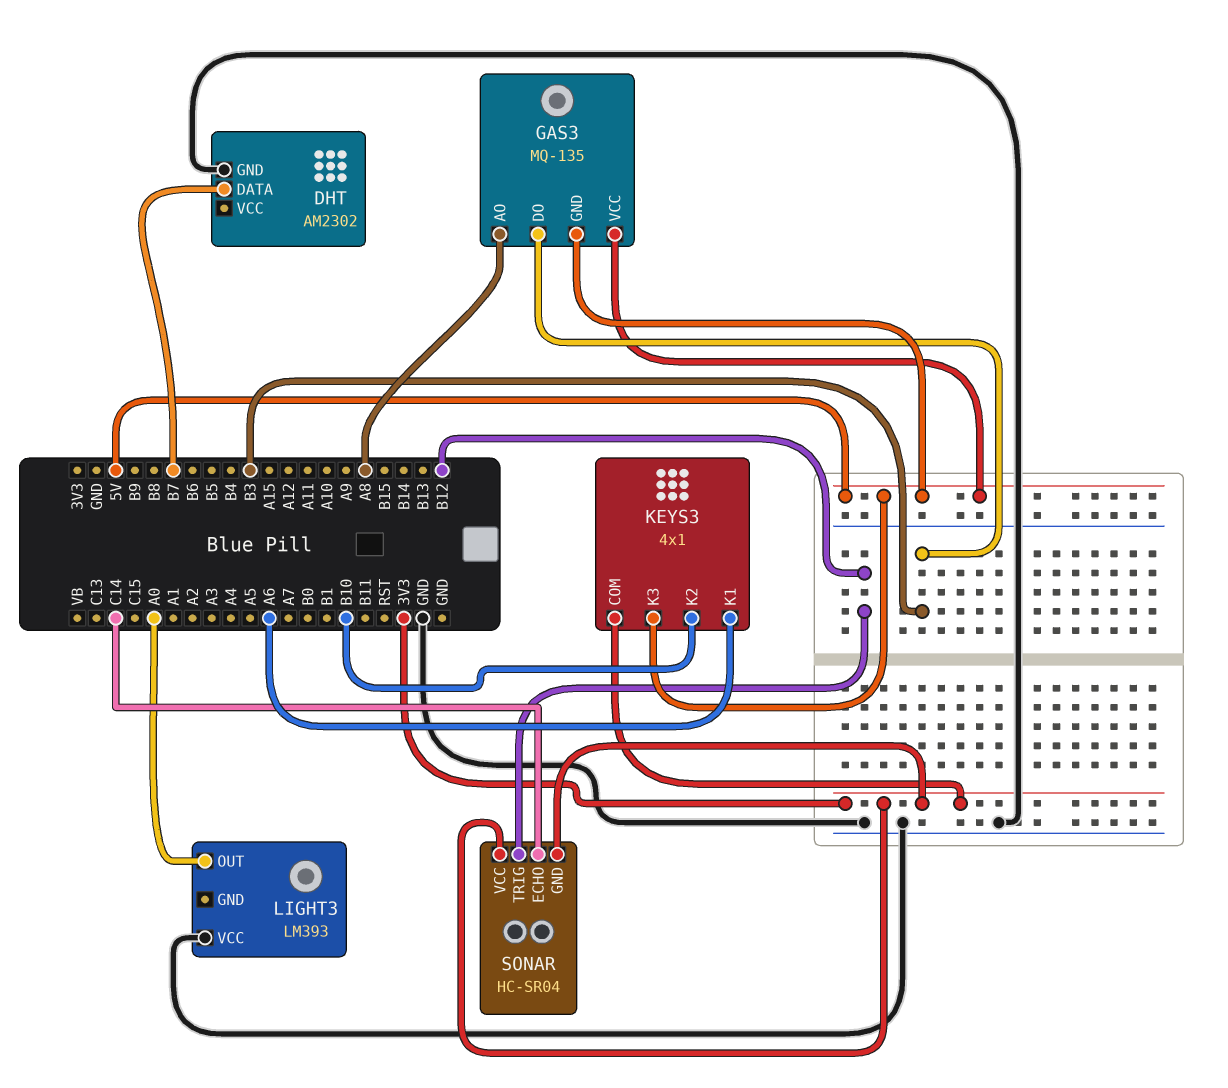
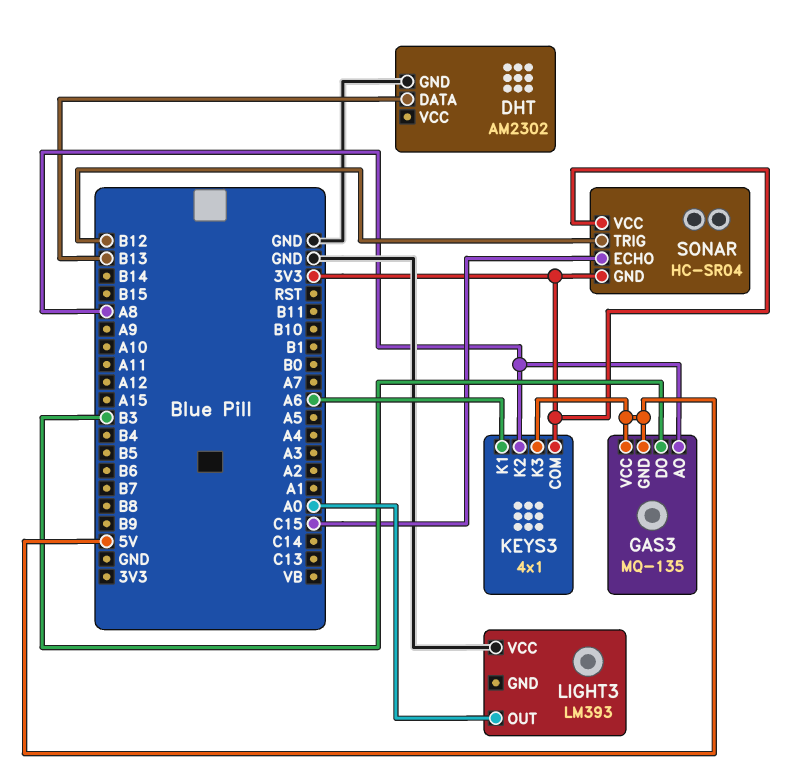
DHT pin DATA: B7 -> B13
KEYS3 pin K2: B10 -> A8
SONAR pin ECHO: C14 -> C15

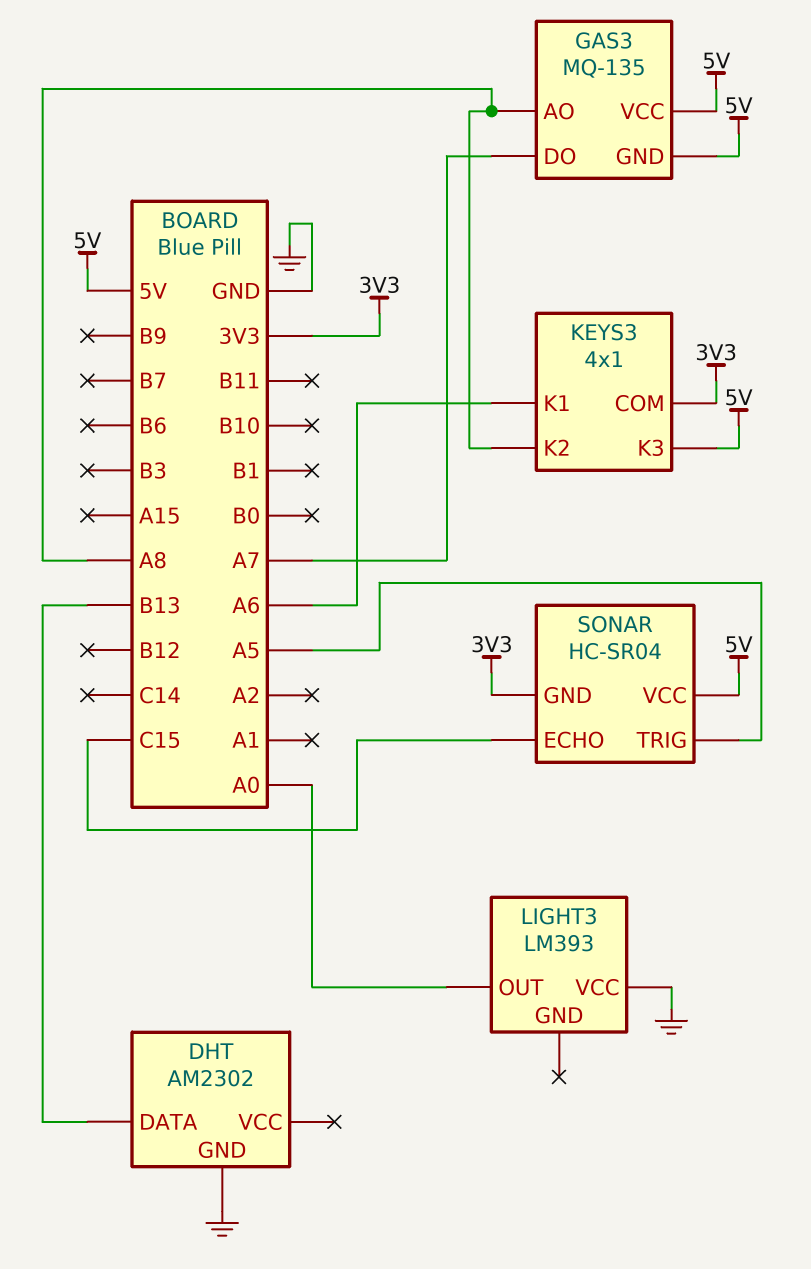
GAS3 pin DO: B3 -> A7
SONAR pin TRIG: B12 -> A5
SONAR pin VCC: 3V3 -> 5V

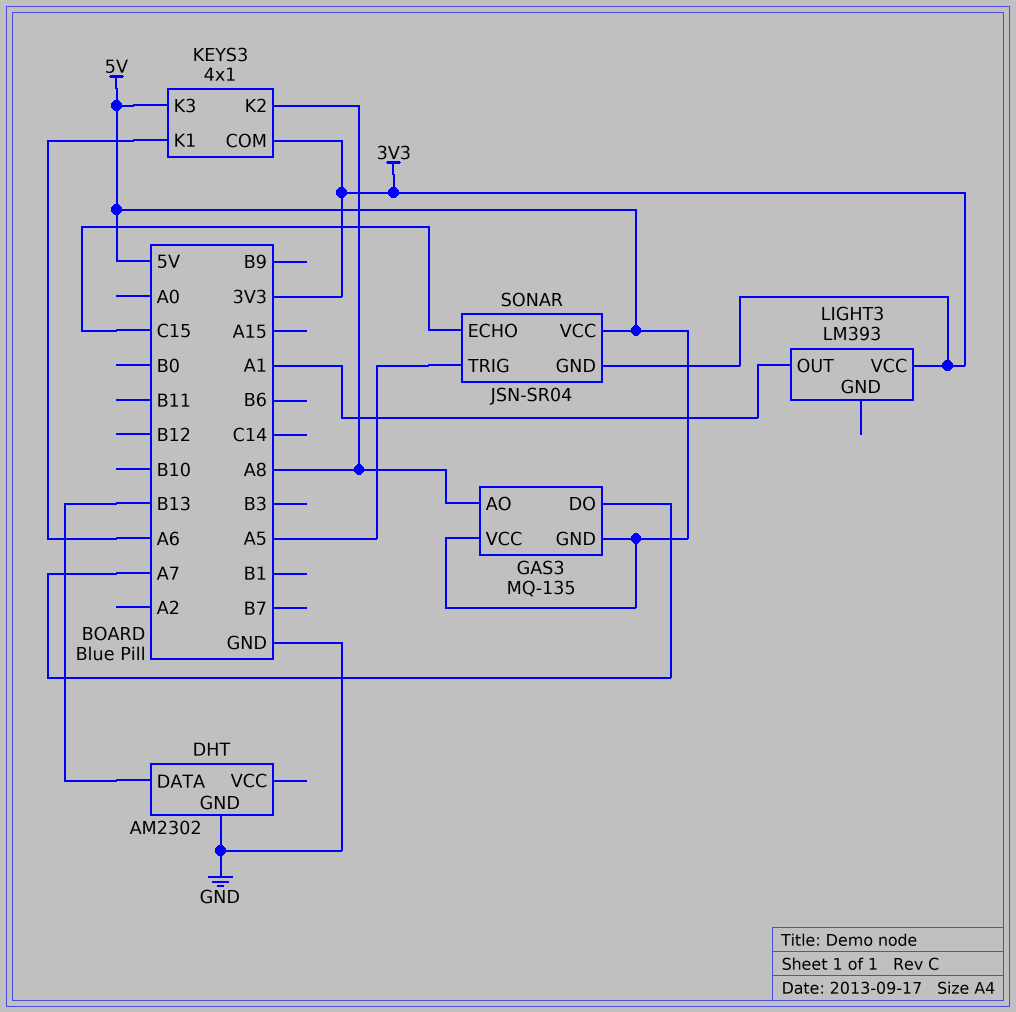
LIGHT3 pin OUT: A0 -> A1
LIGHT3 pin VCC: GND -> 3V3
SONAR: HC-SR04 -> JSN-SR04

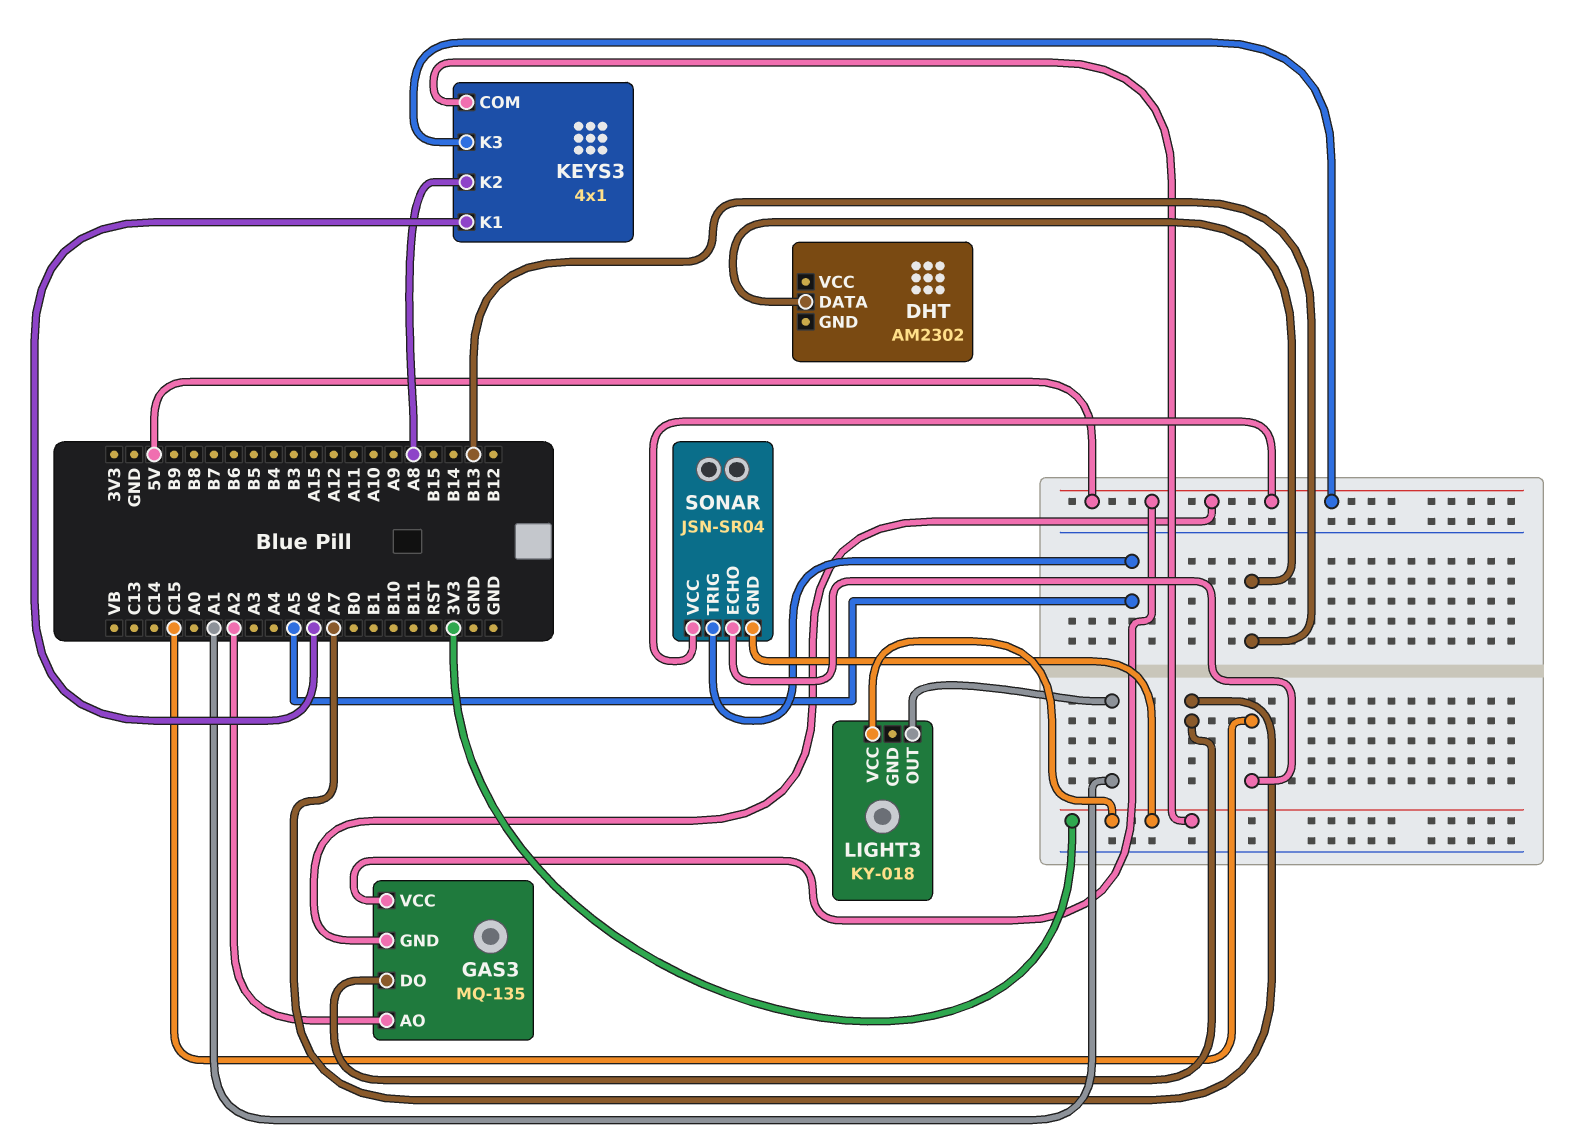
DHT pin GND: GND -> none
GAS3 pin AO: A8 -> A2
LIGHT3: LM393 -> KY-018

